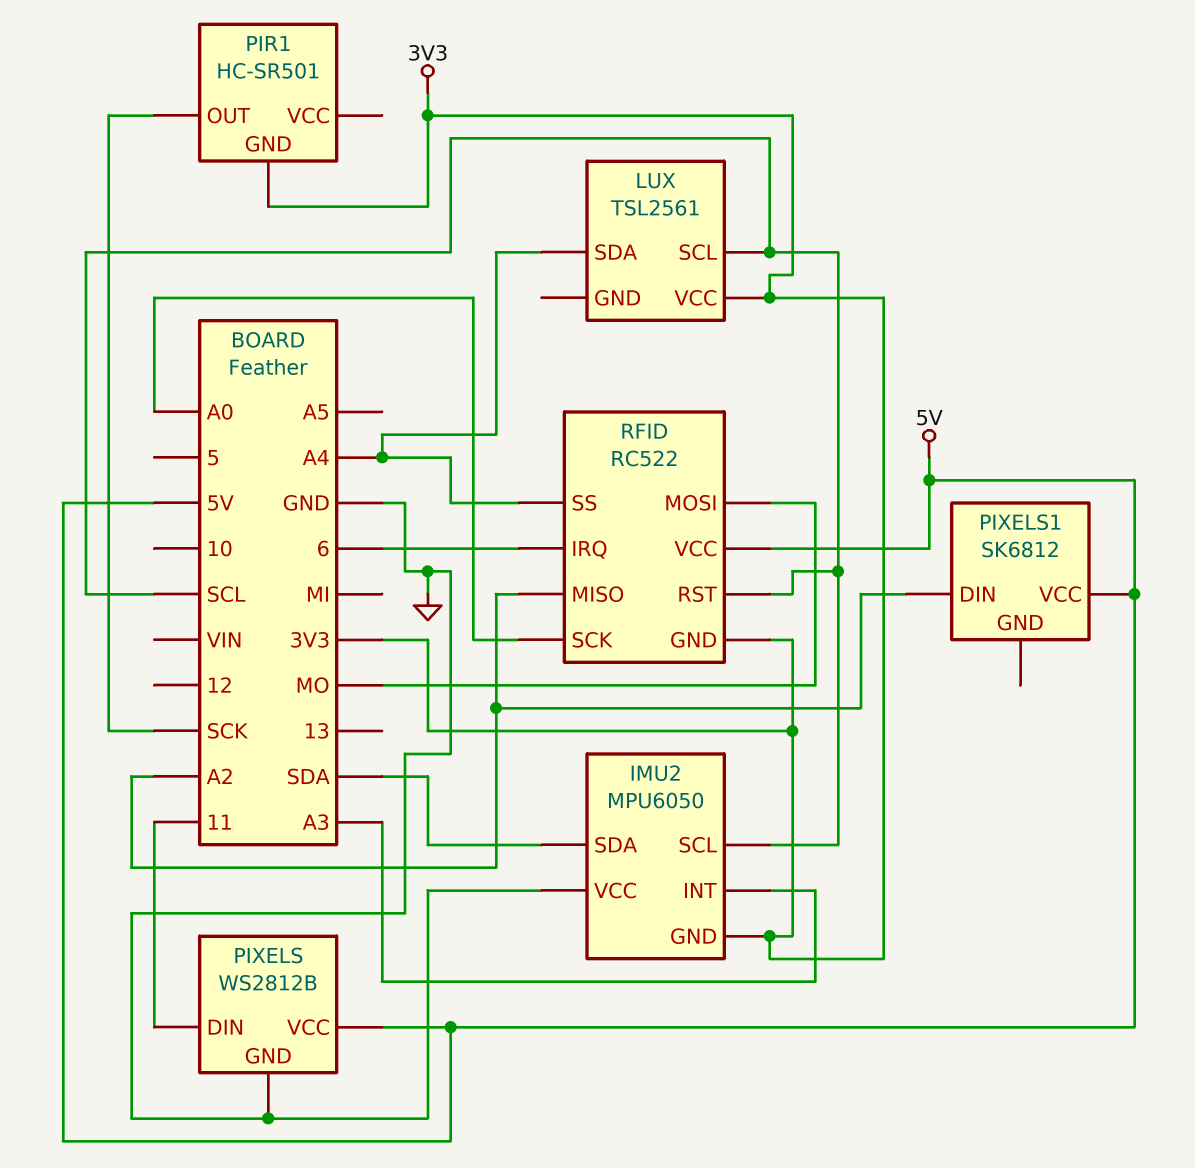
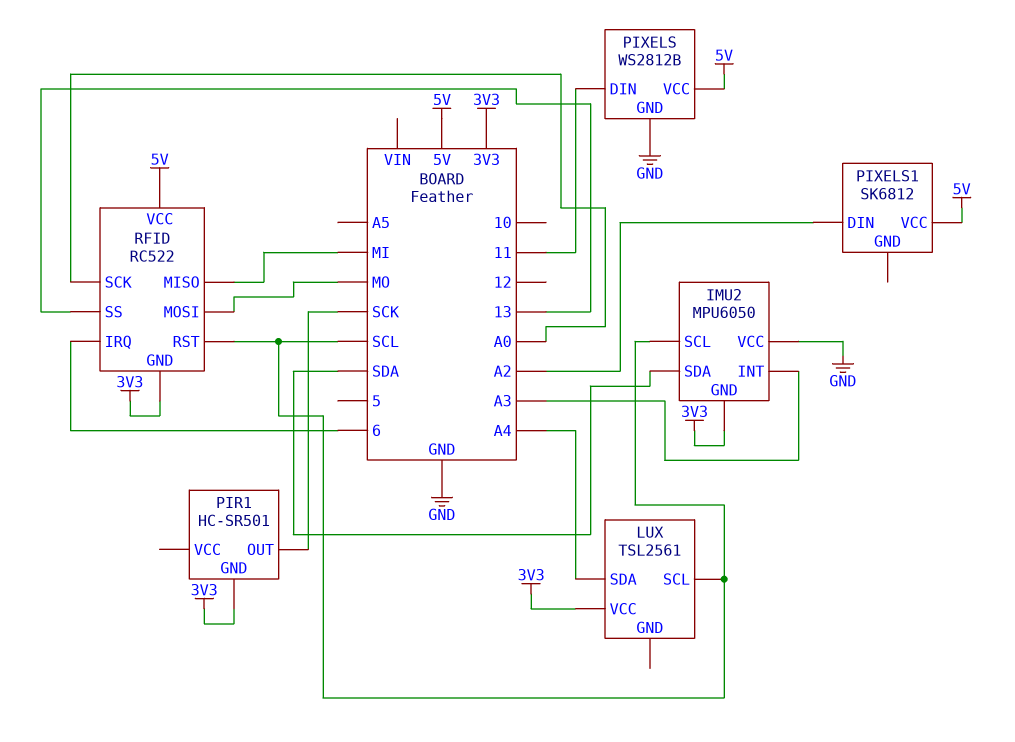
RFID pin MISO: A2 -> MI
RFID pin SS: A4 -> 13

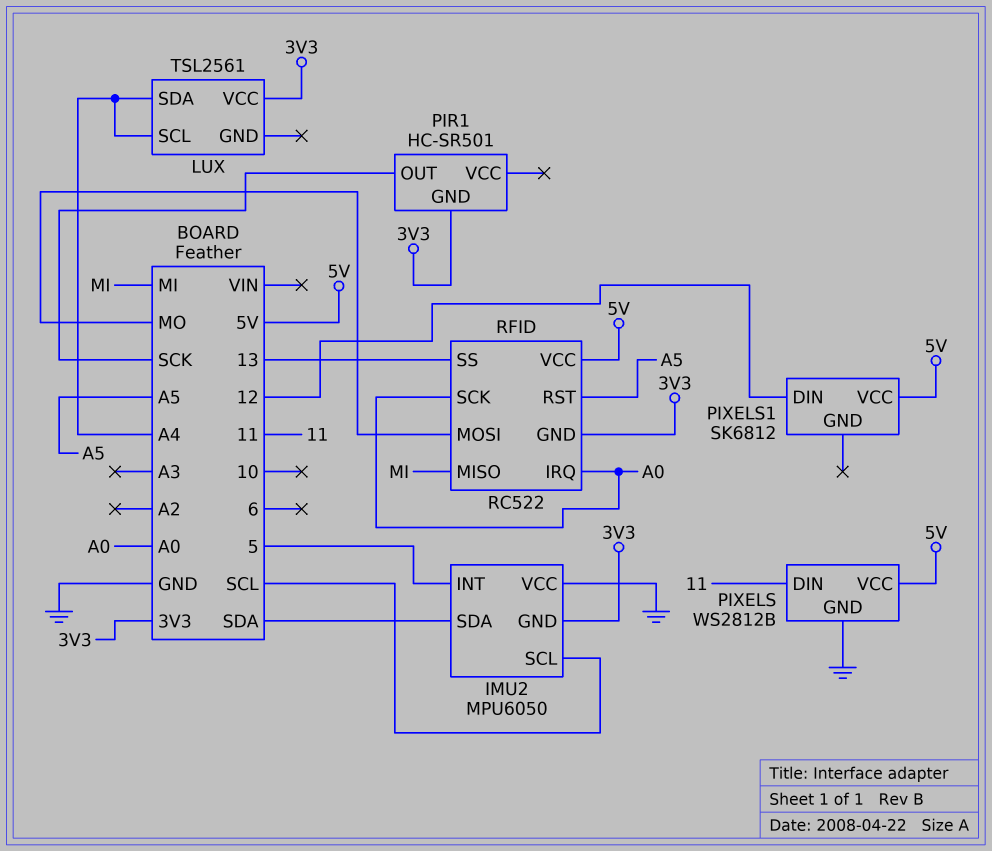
IMU2 pin INT: A3 -> 5
LUX pin SCL: SCL -> A4
PIXELS1 pin DIN: A2 -> 12
RFID pin IRQ: 6 -> A0
RFID pin RST: SCL -> A5

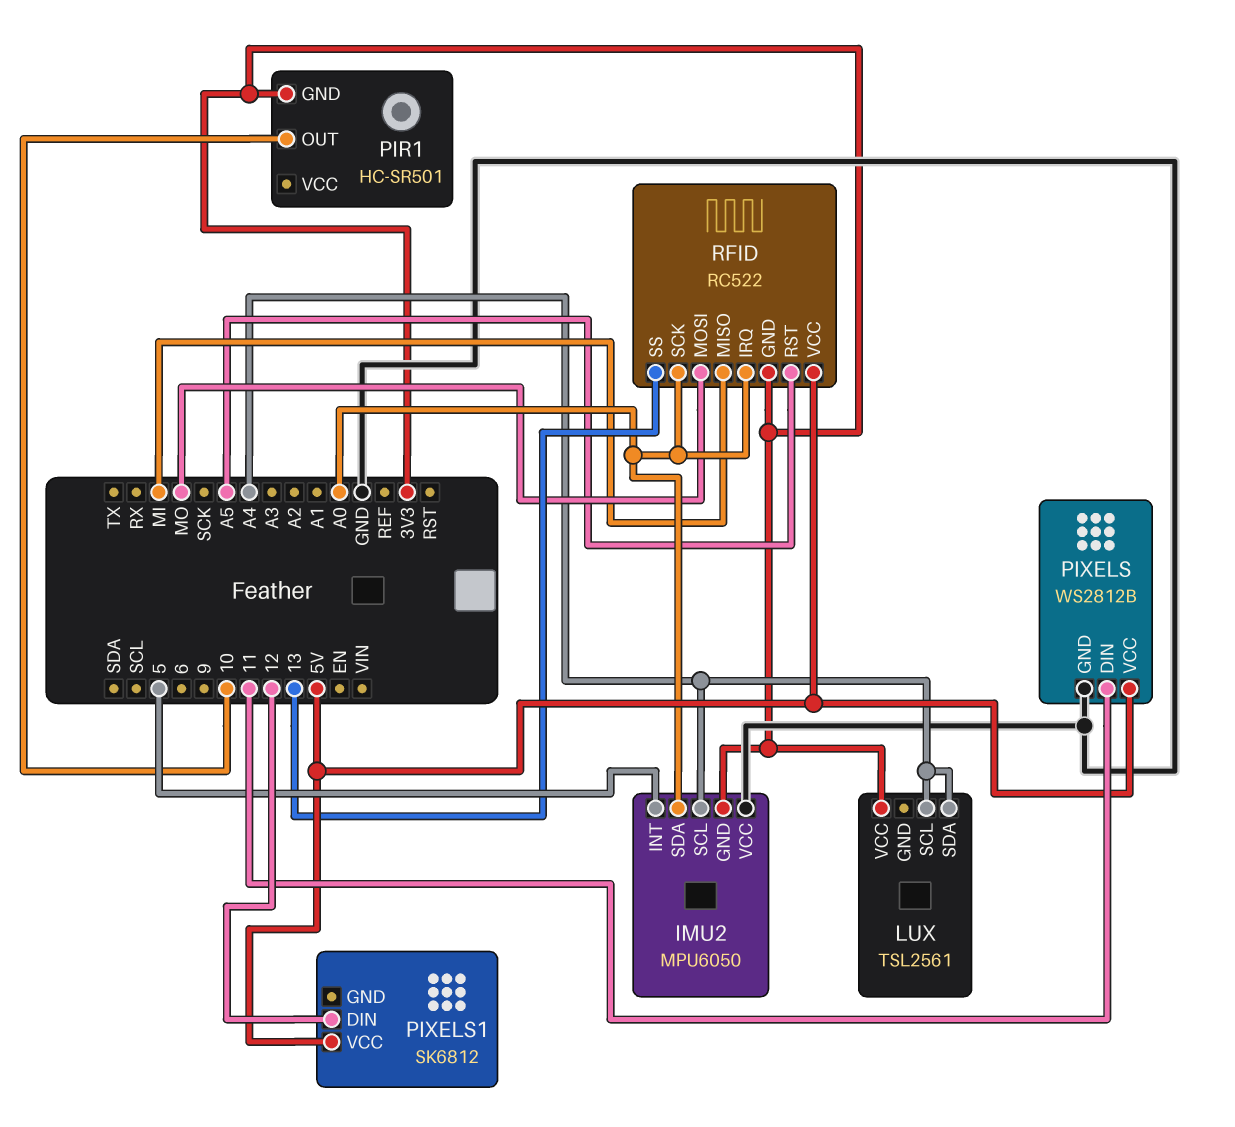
IMU2 pin SCL: SCL -> A4
IMU2 pin SDA: SDA -> A0
PIR1 pin OUT: SCK -> 10

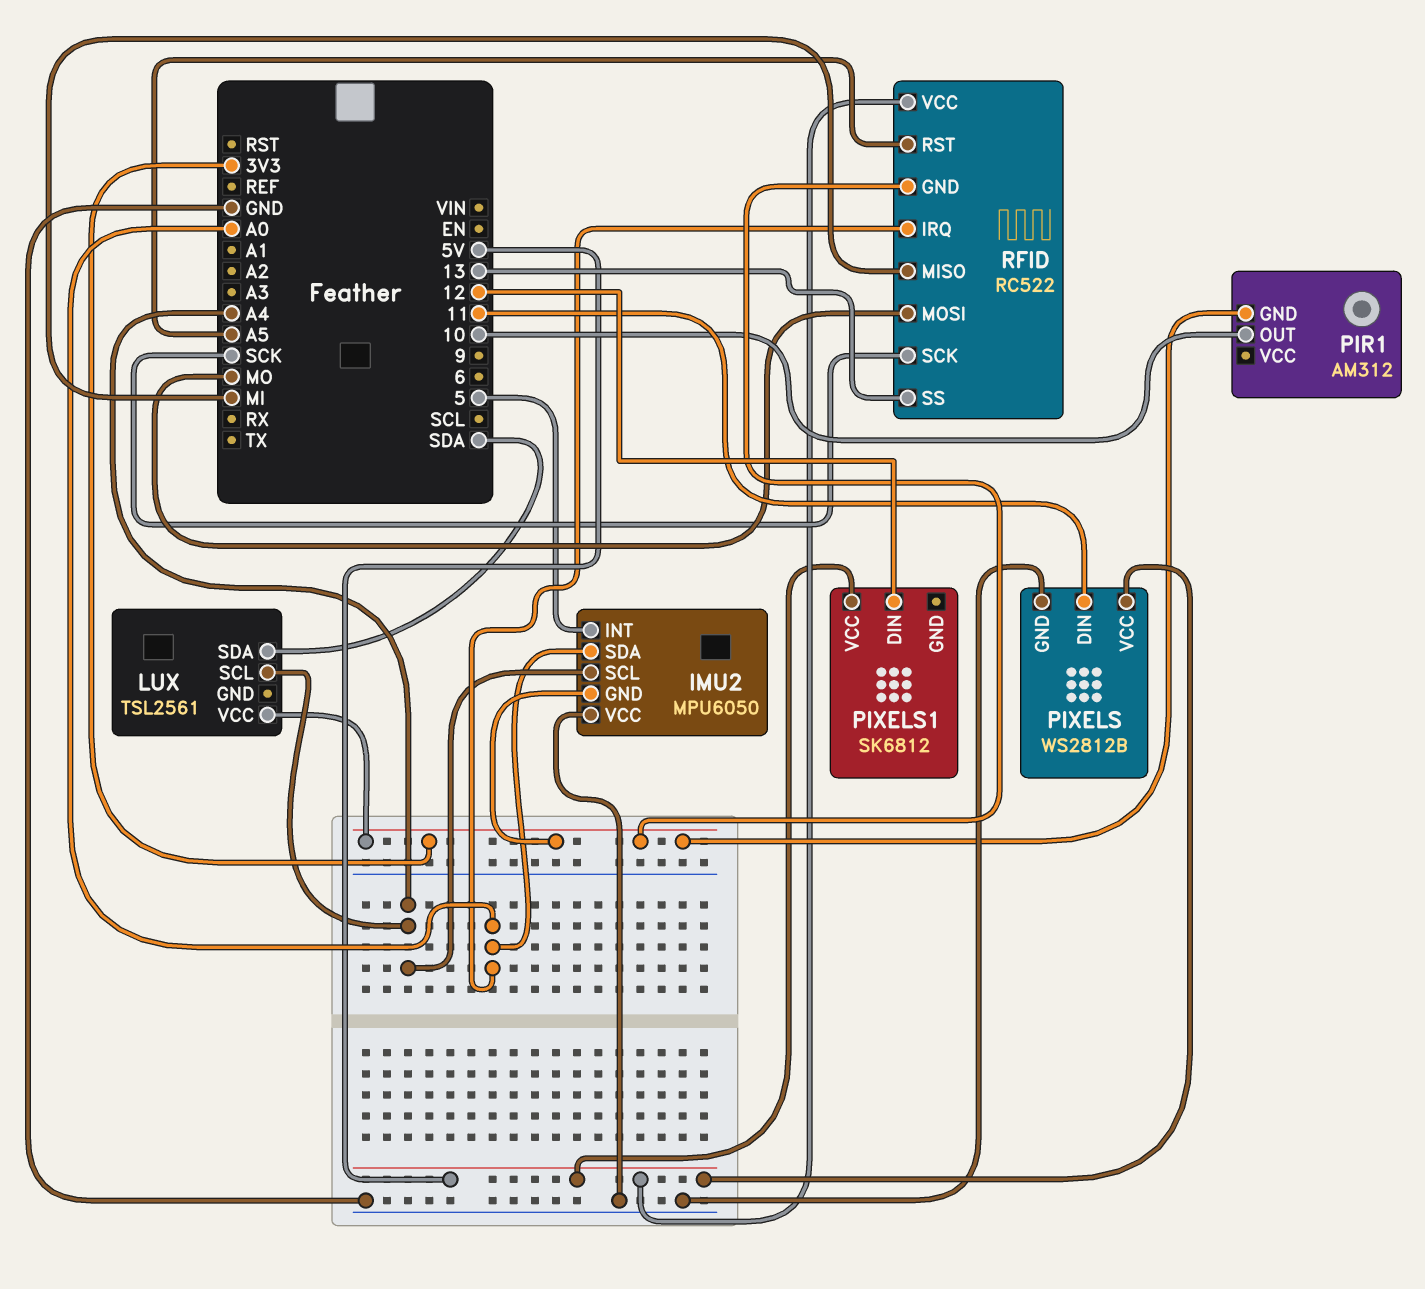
LUX pin SDA: A4 -> SDA
PIR1: HC-SR501 -> AM312
RFID pin SCK: A0 -> SCK

